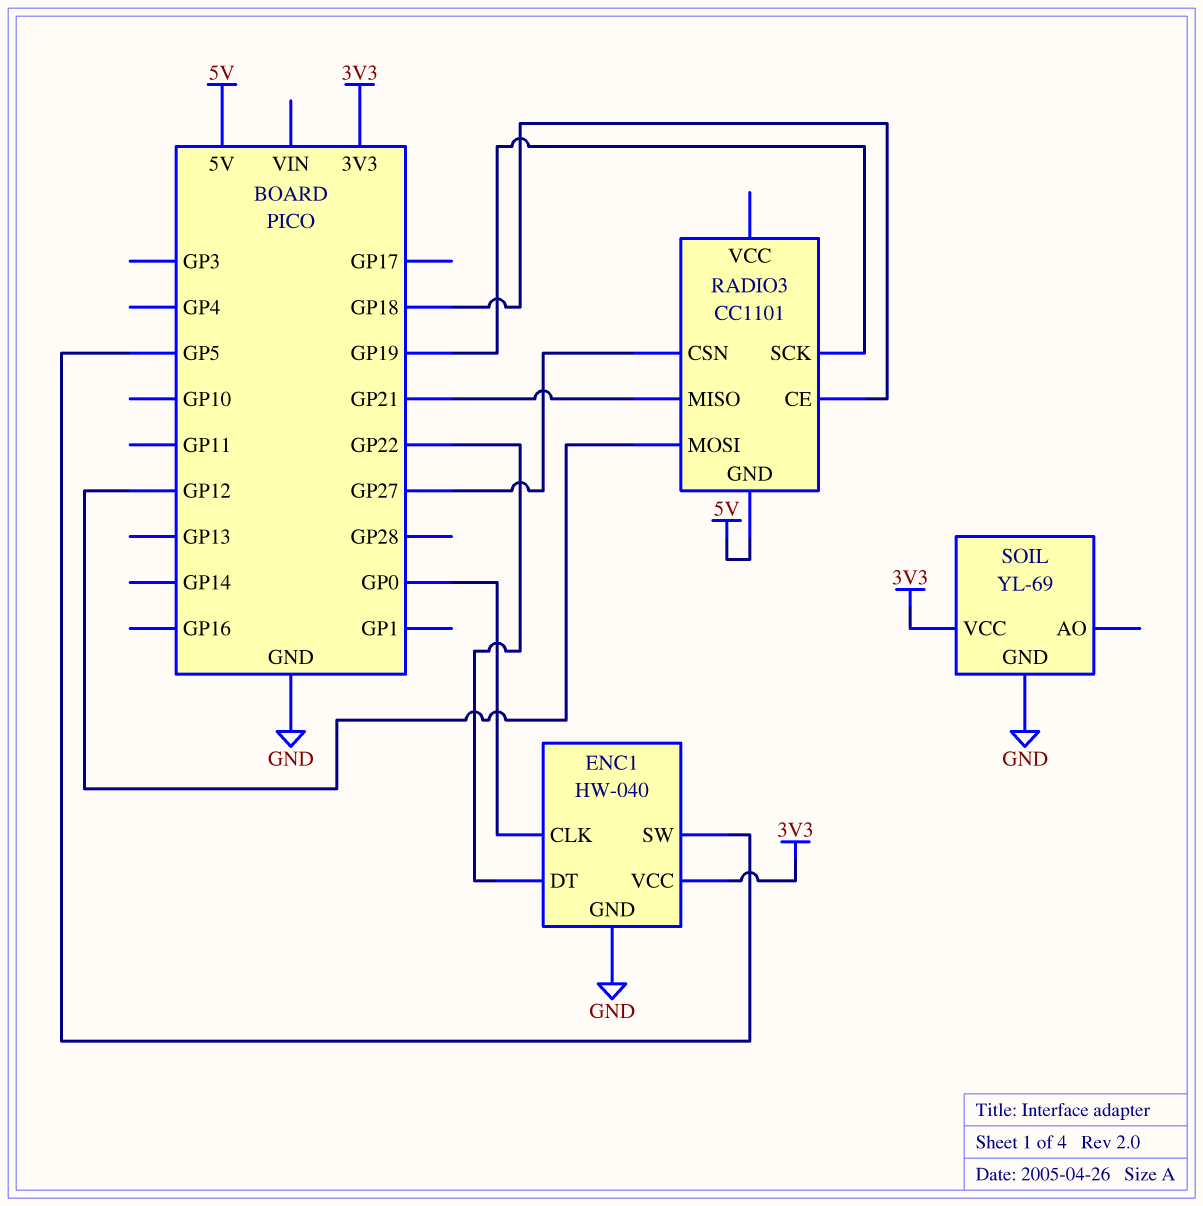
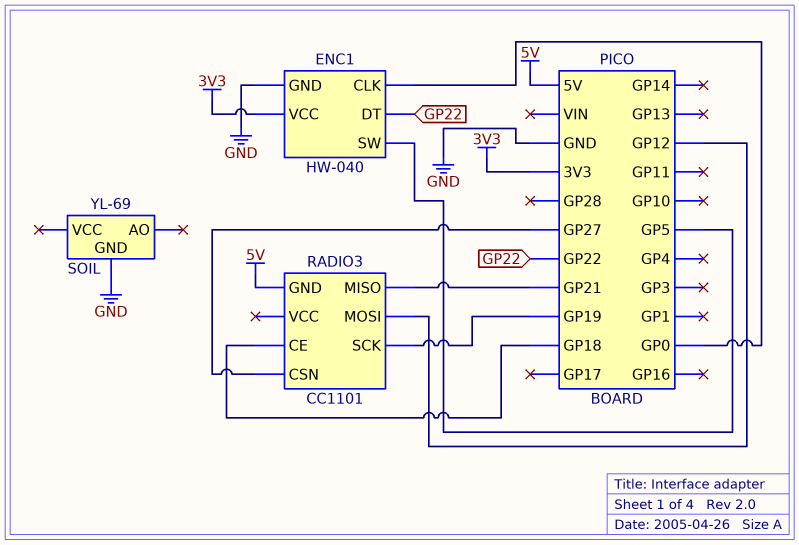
SOIL pin VCC: 3V3 -> none

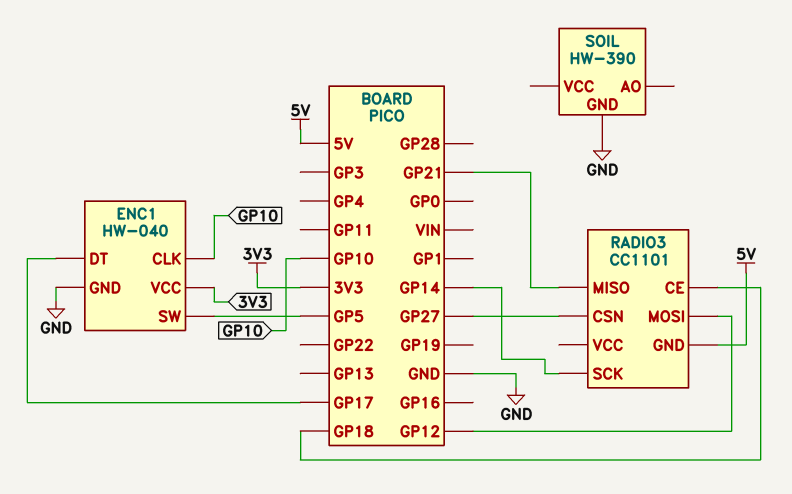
ENC1 pin CLK: GP0 -> GP10
ENC1 pin DT: GP22 -> GP17
RADIO3 pin SCK: GP19 -> GP14
SOIL: YL-69 -> HW-390

